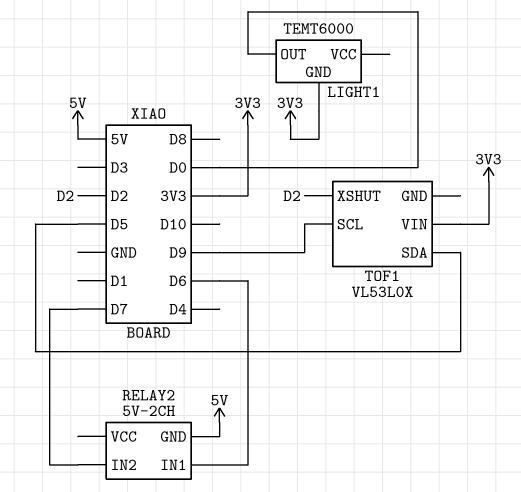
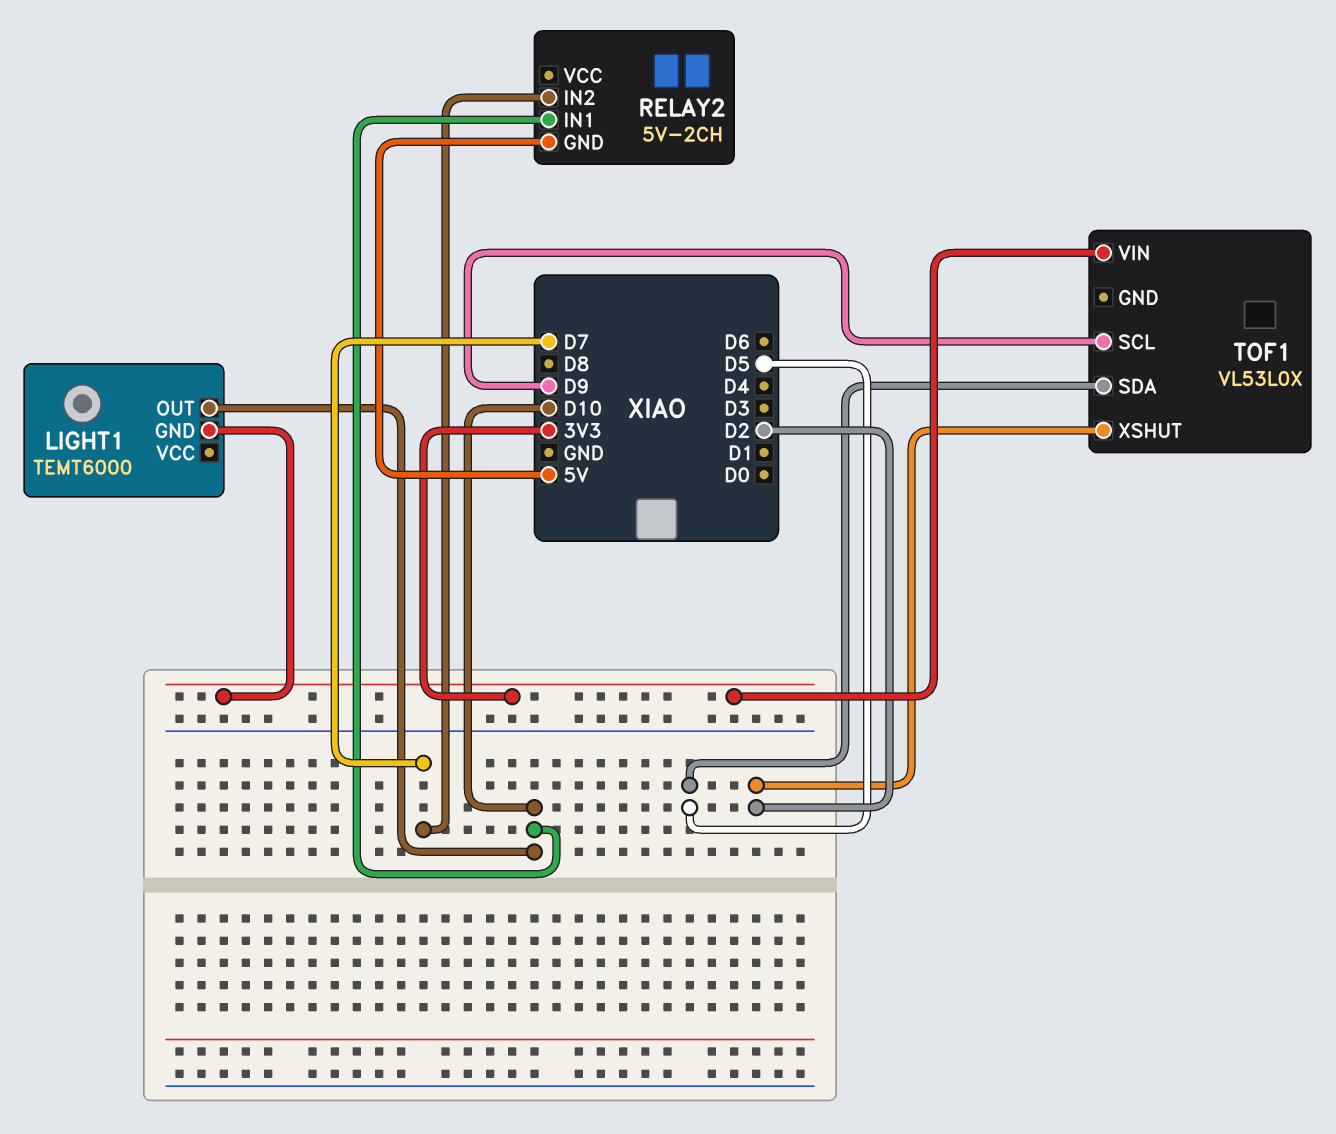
LIGHT1 pin OUT: D0 -> D10
RELAY2 pin IN1: D6 -> D10

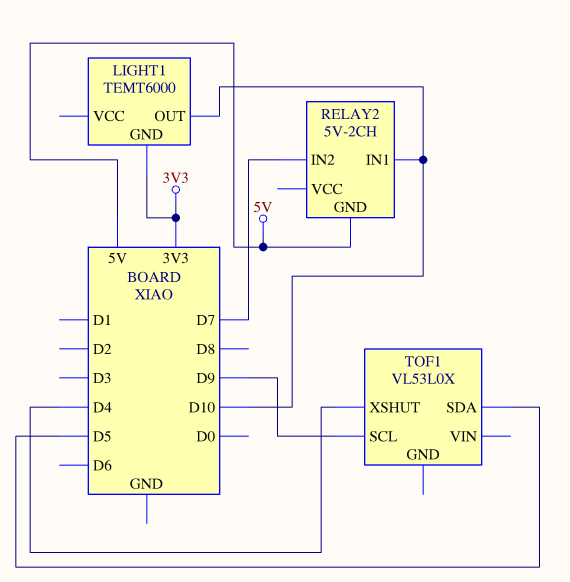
TOF1 pin VIN: 3V3 -> none
TOF1 pin XSHUT: D2 -> D4

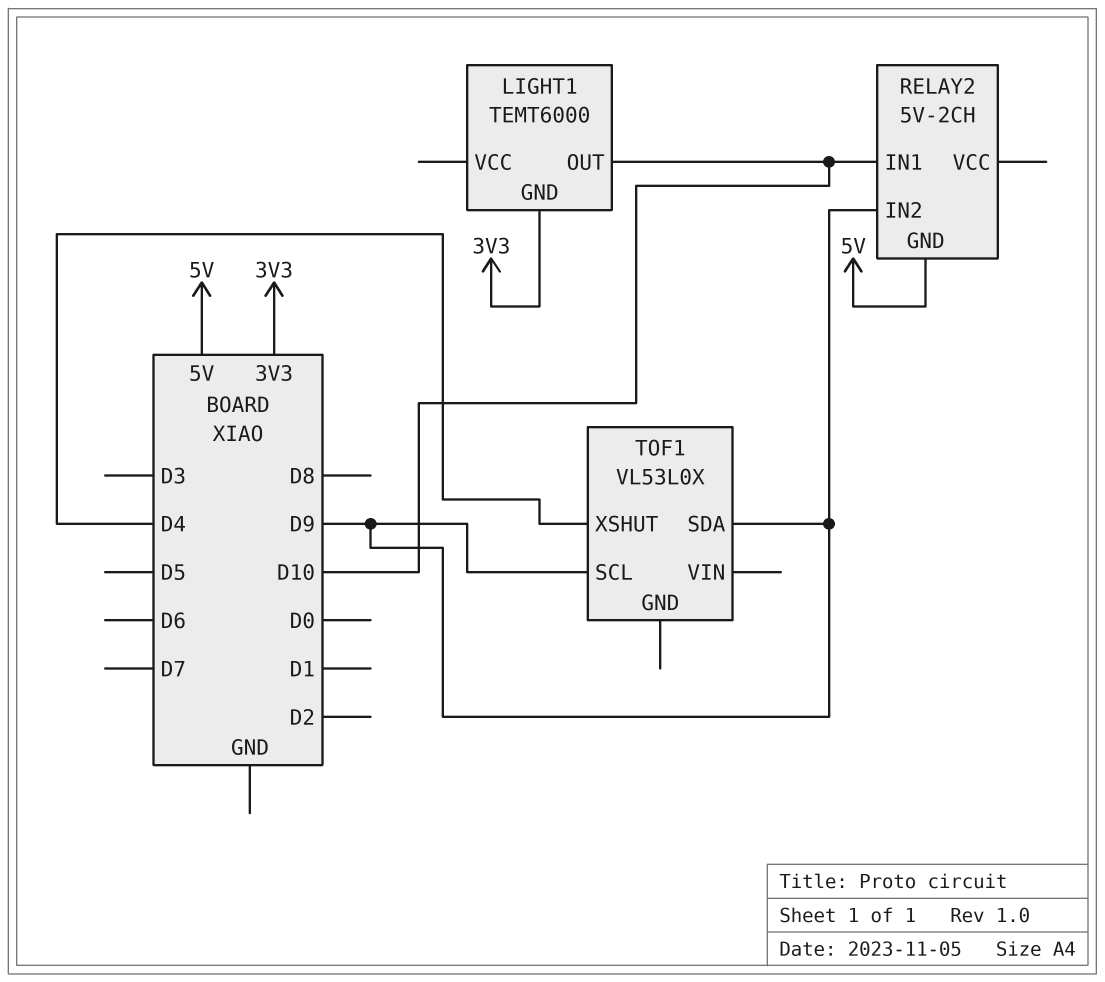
RELAY2 pin IN2: D7 -> D9
TOF1 pin SDA: D5 -> D9

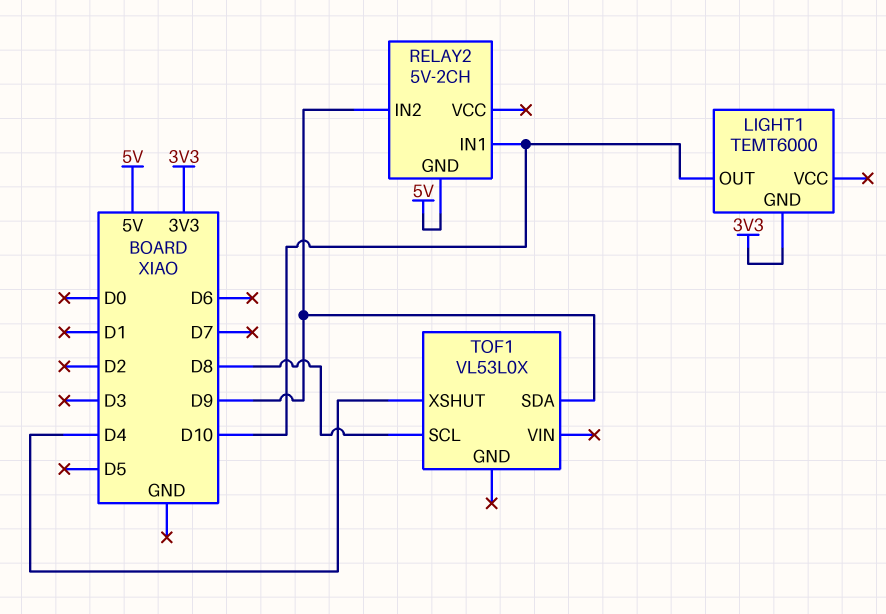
TOF1 pin SCL: D9 -> D8

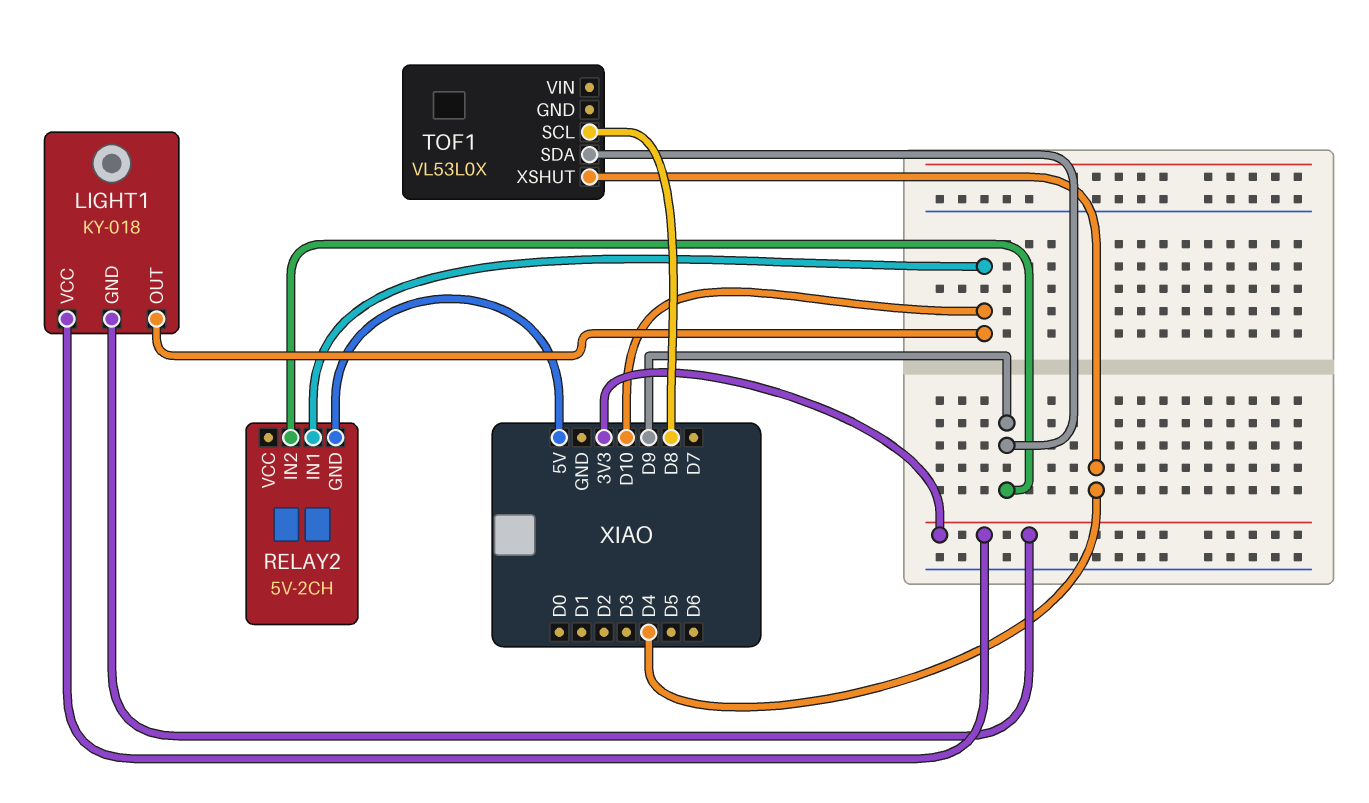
LIGHT1: TEMT6000 -> KY-018
LIGHT1 pin VCC: none -> 3V3

